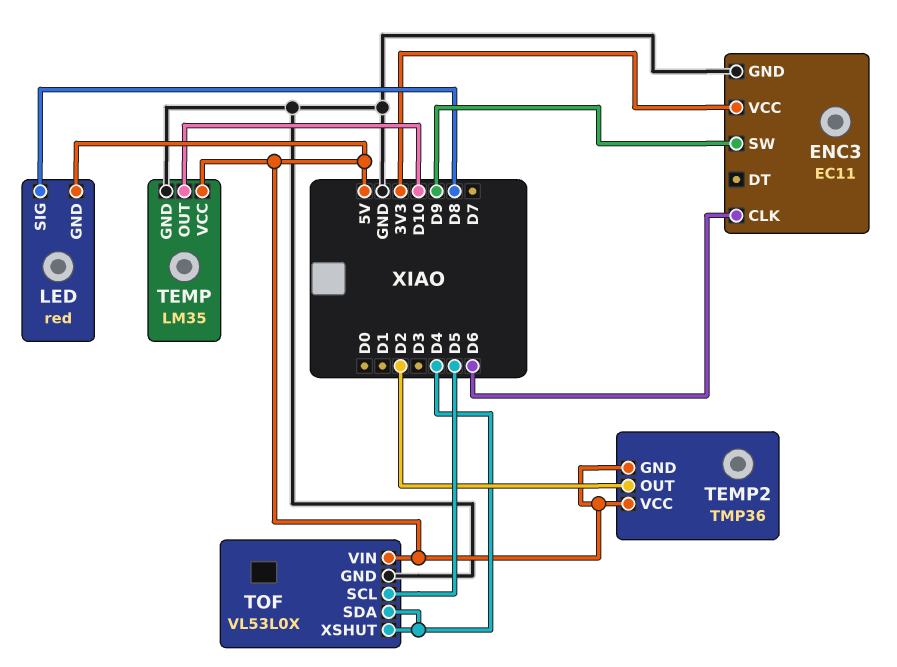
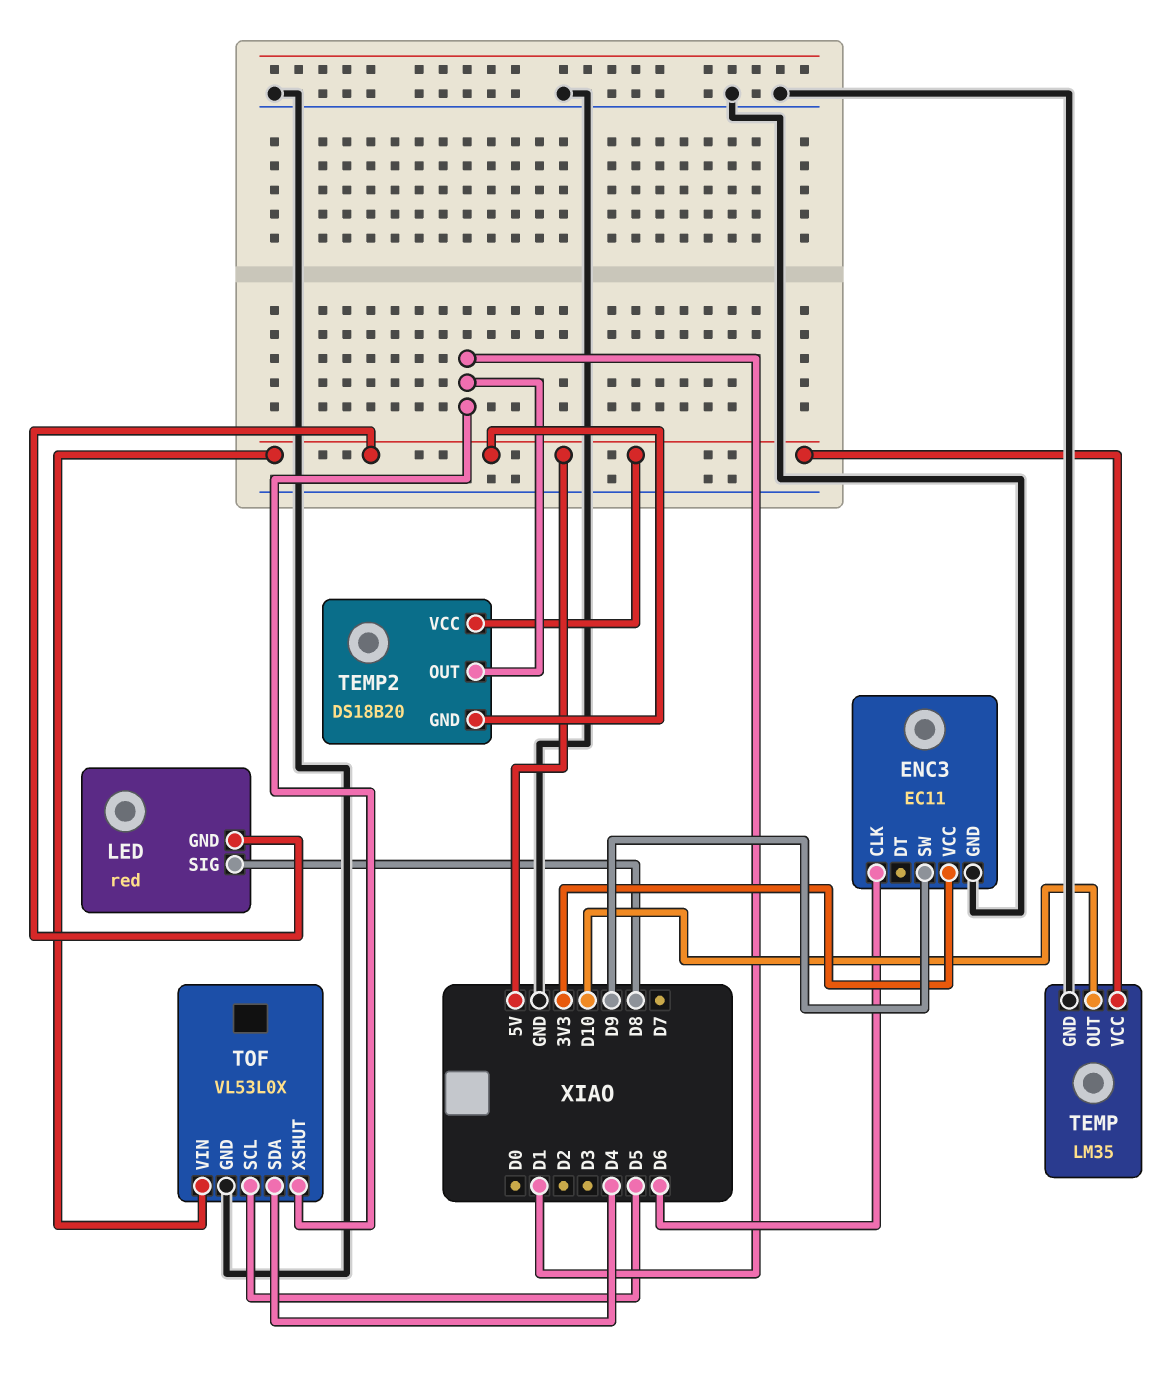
TEMP2: TMP36 -> DS18B20
TEMP2 pin OUT: D2 -> D1
TOF pin XSHUT: D4 -> D1

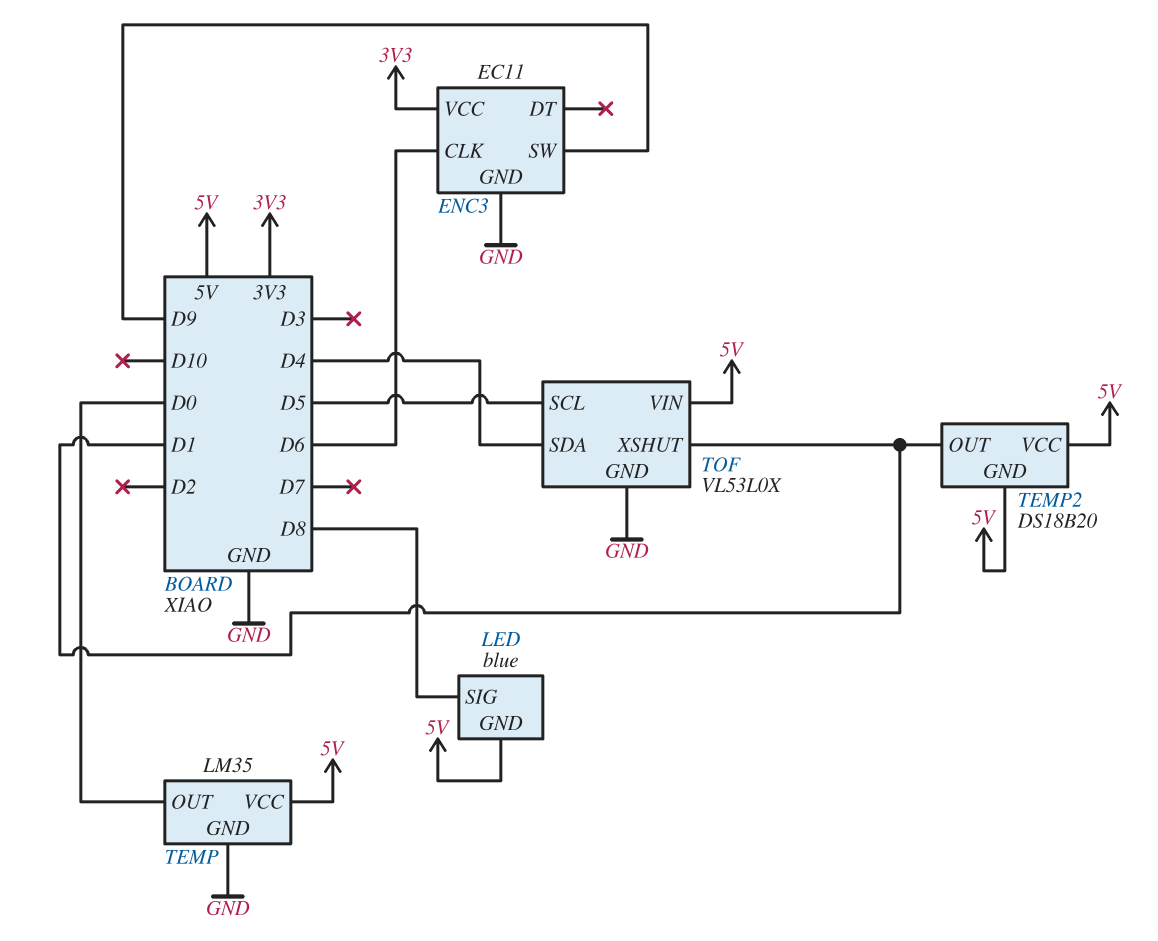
LED: red -> blue
TEMP pin OUT: D10 -> D0

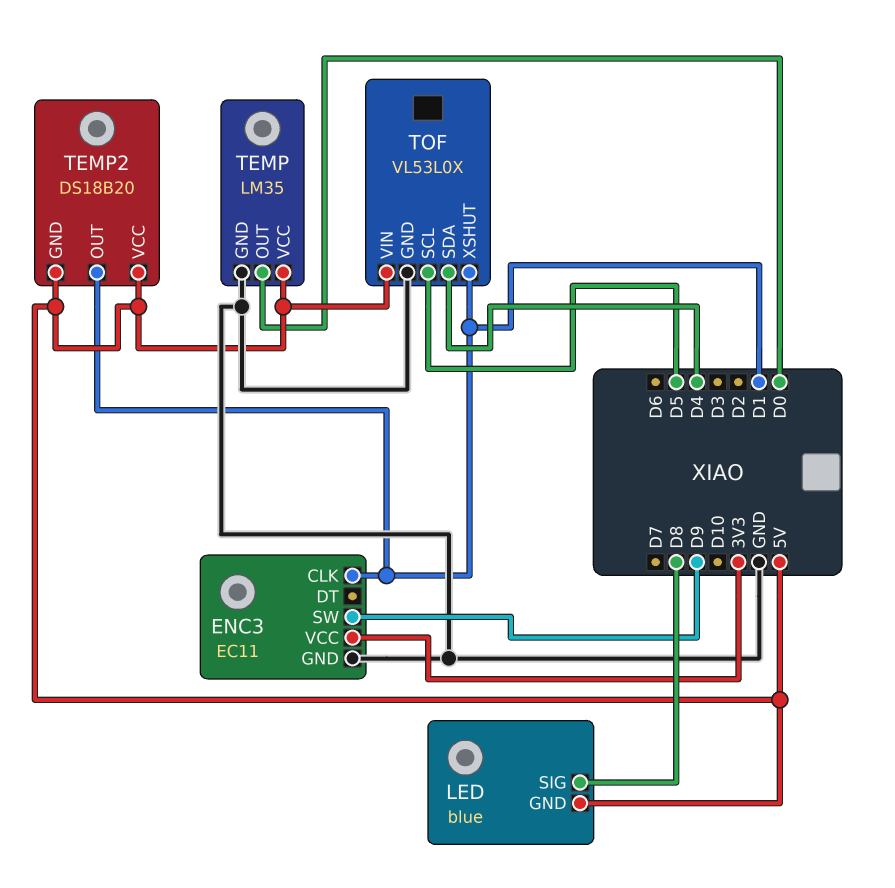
ENC3 pin CLK: D6 -> D1

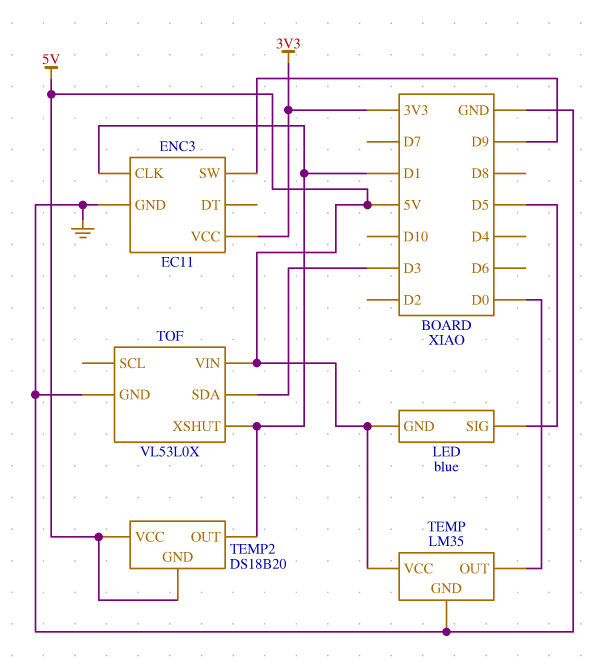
LED pin SIG: D8 -> D5
TOF pin SCL: D5 -> none
TOF pin SDA: D4 -> D3

